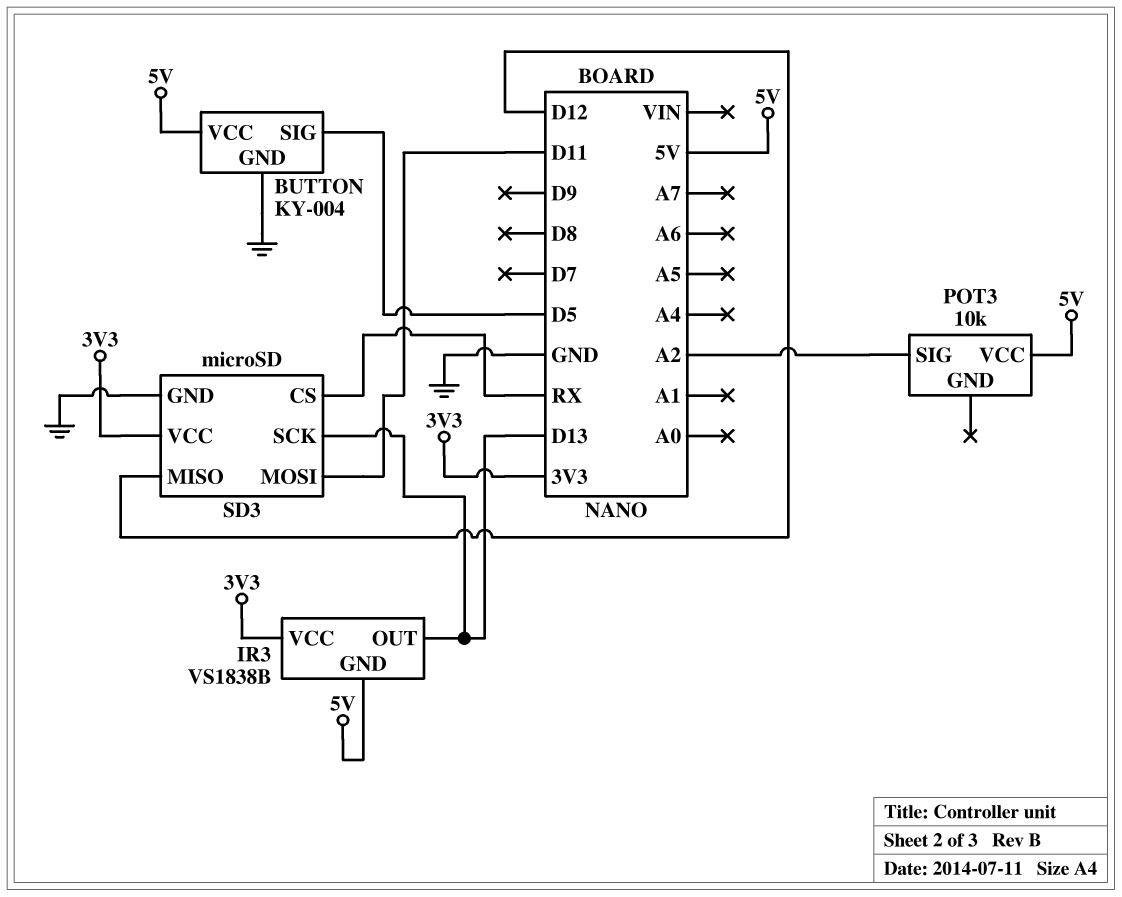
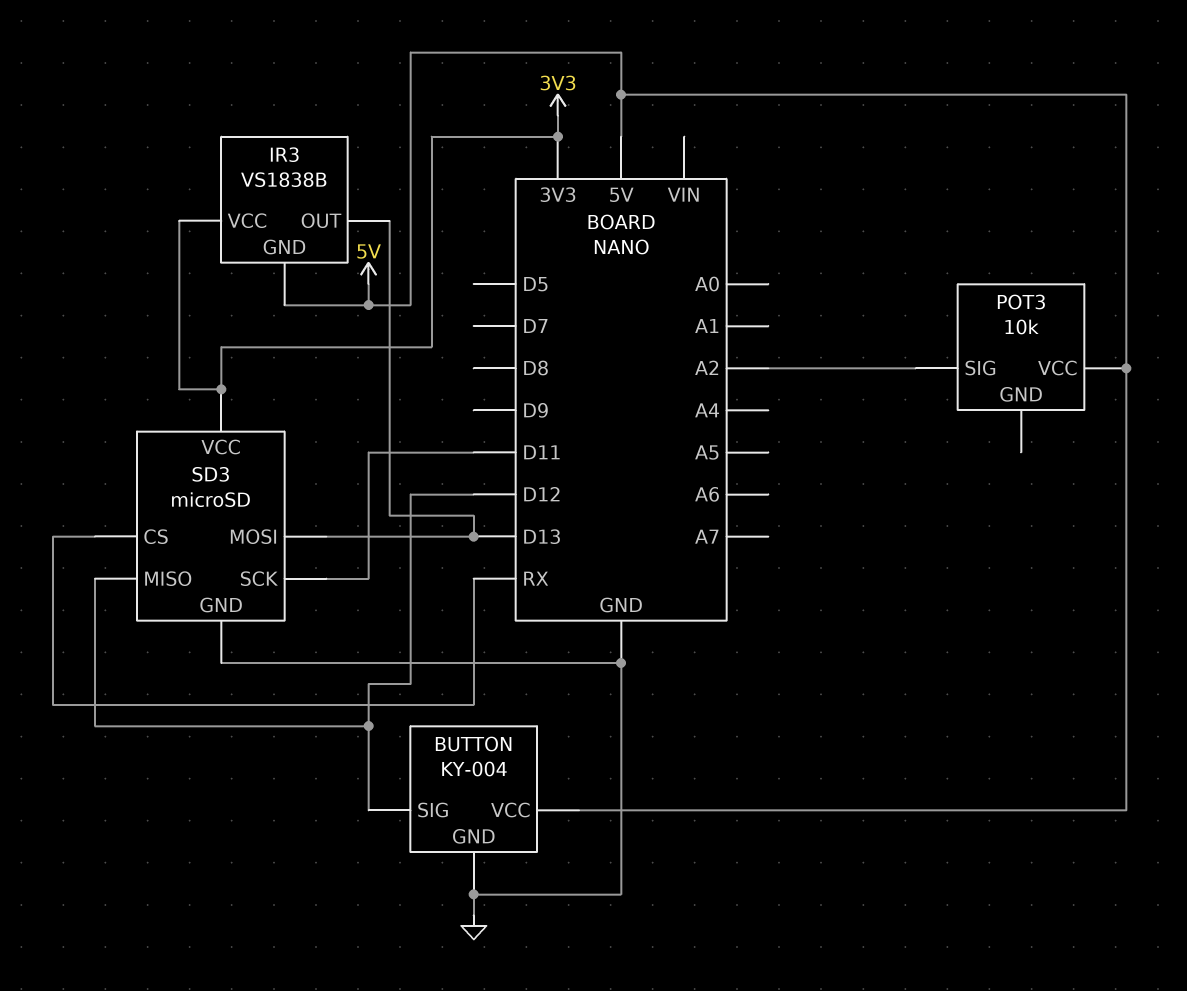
BUTTON pin SIG: D5 -> D12
SD3 pin MOSI: D11 -> D13
SD3 pin SCK: D13 -> D11

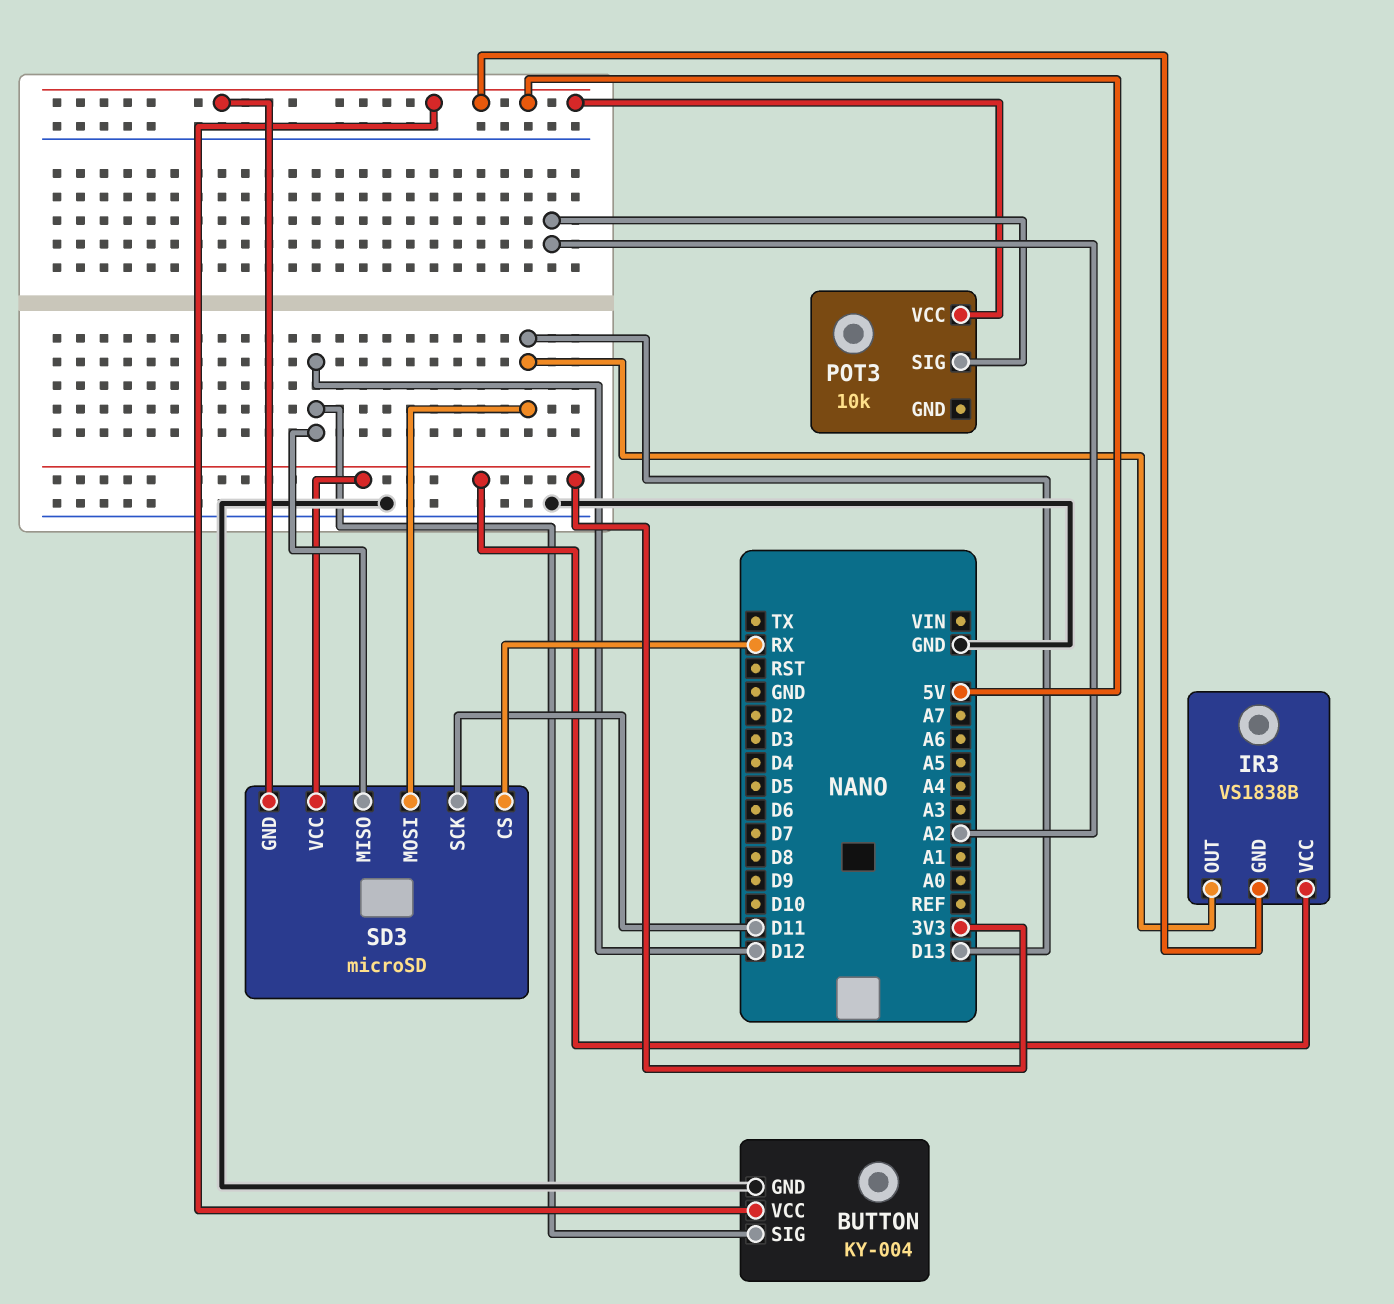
SD3 pin GND: GND -> 5V

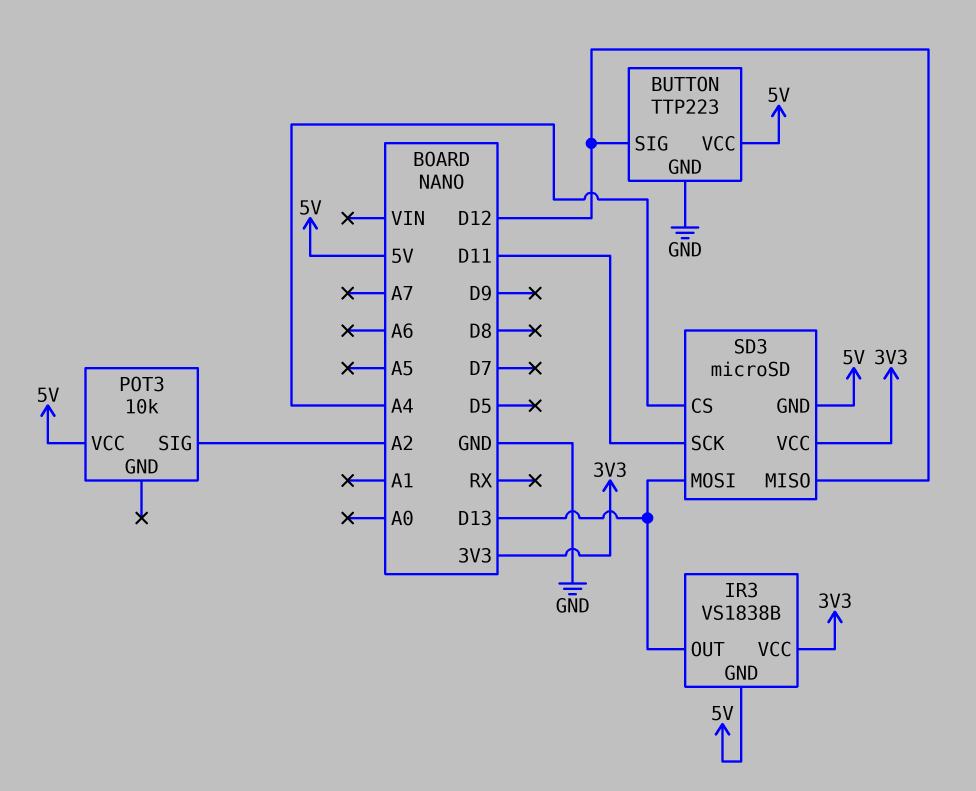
BUTTON: KY-004 -> TTP223
SD3 pin CS: RX -> A4

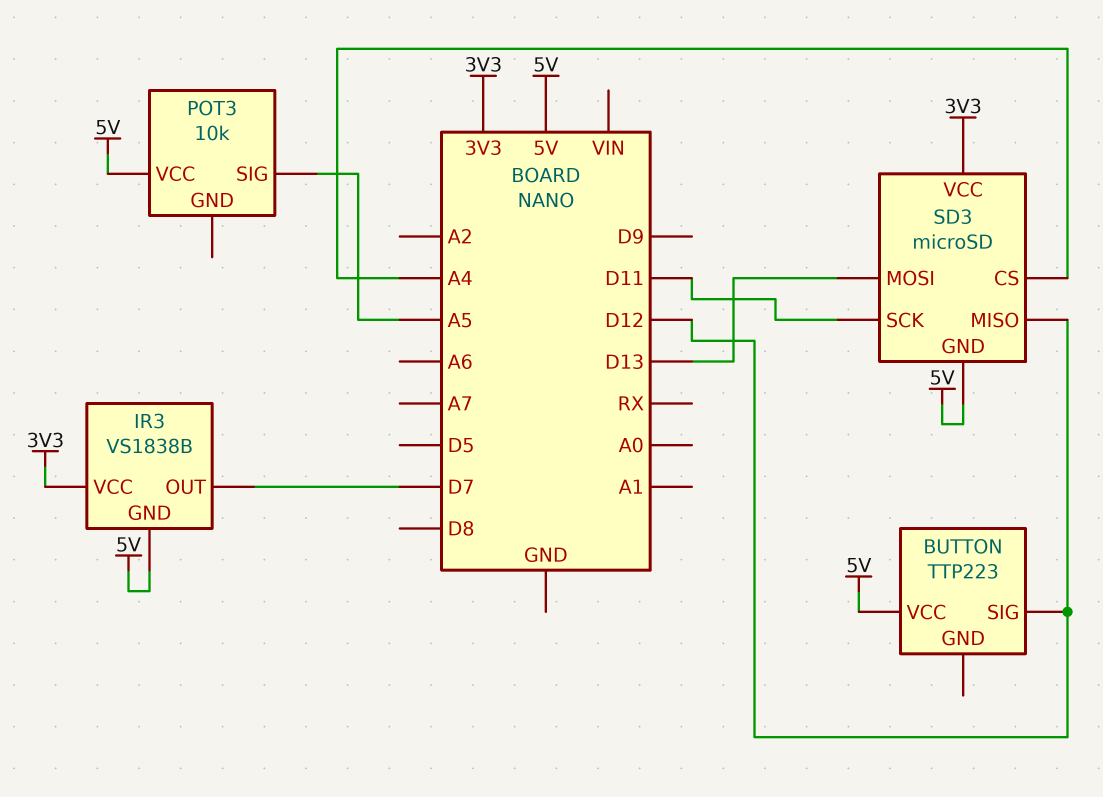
BUTTON pin GND: GND -> none
IR3 pin OUT: D13 -> D7
POT3 pin SIG: A2 -> A5

